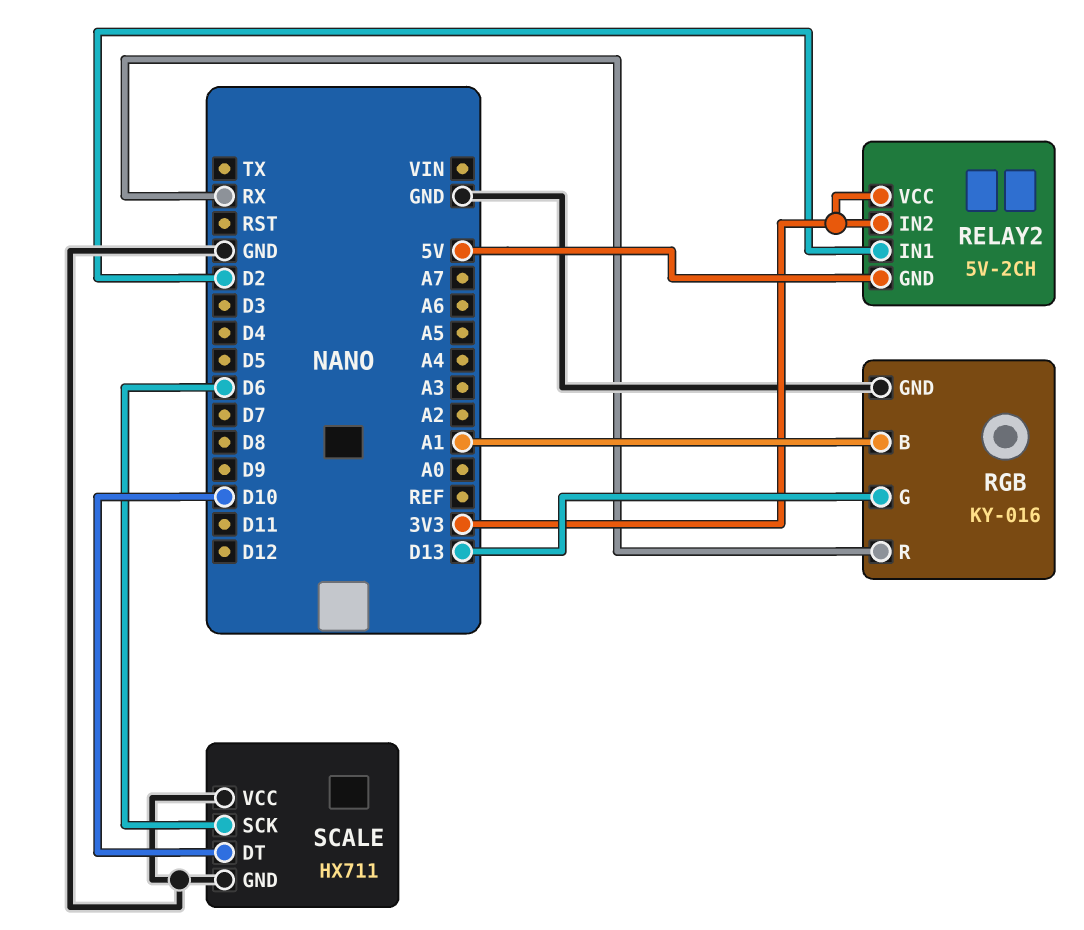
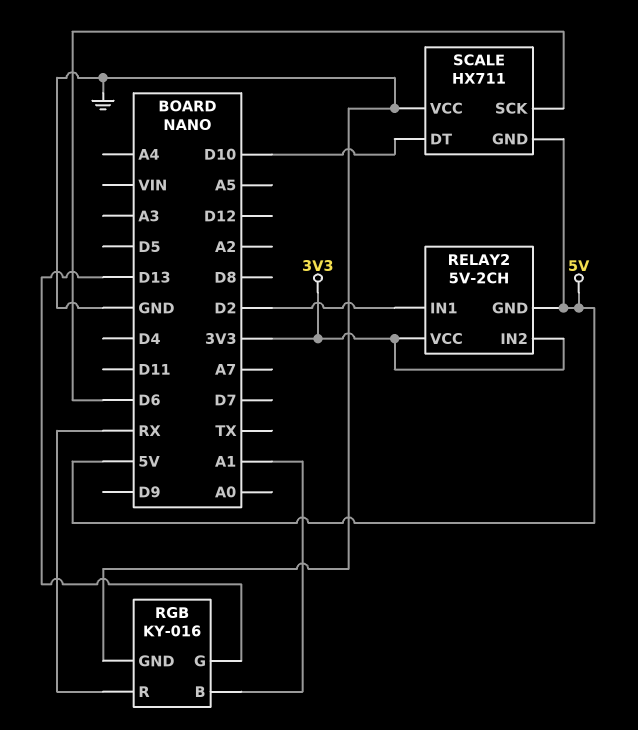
SCALE pin GND: GND -> 5V

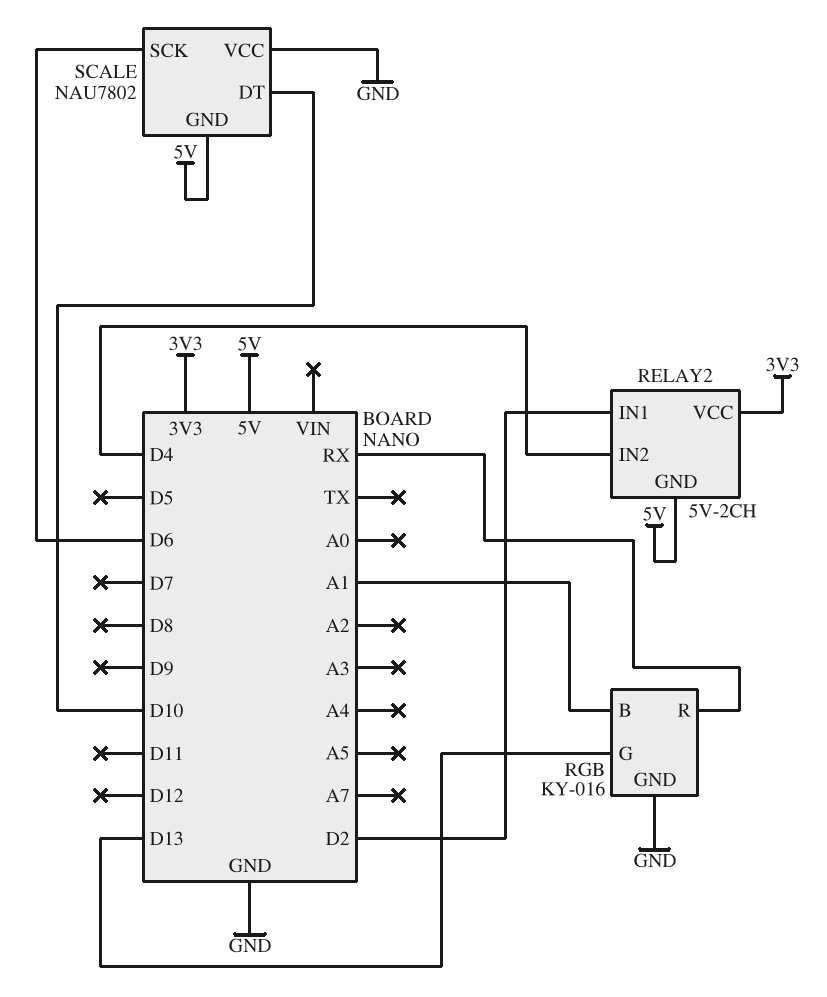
RELAY2 pin IN2: 3V3 -> D4
SCALE: HX711 -> NAU7802

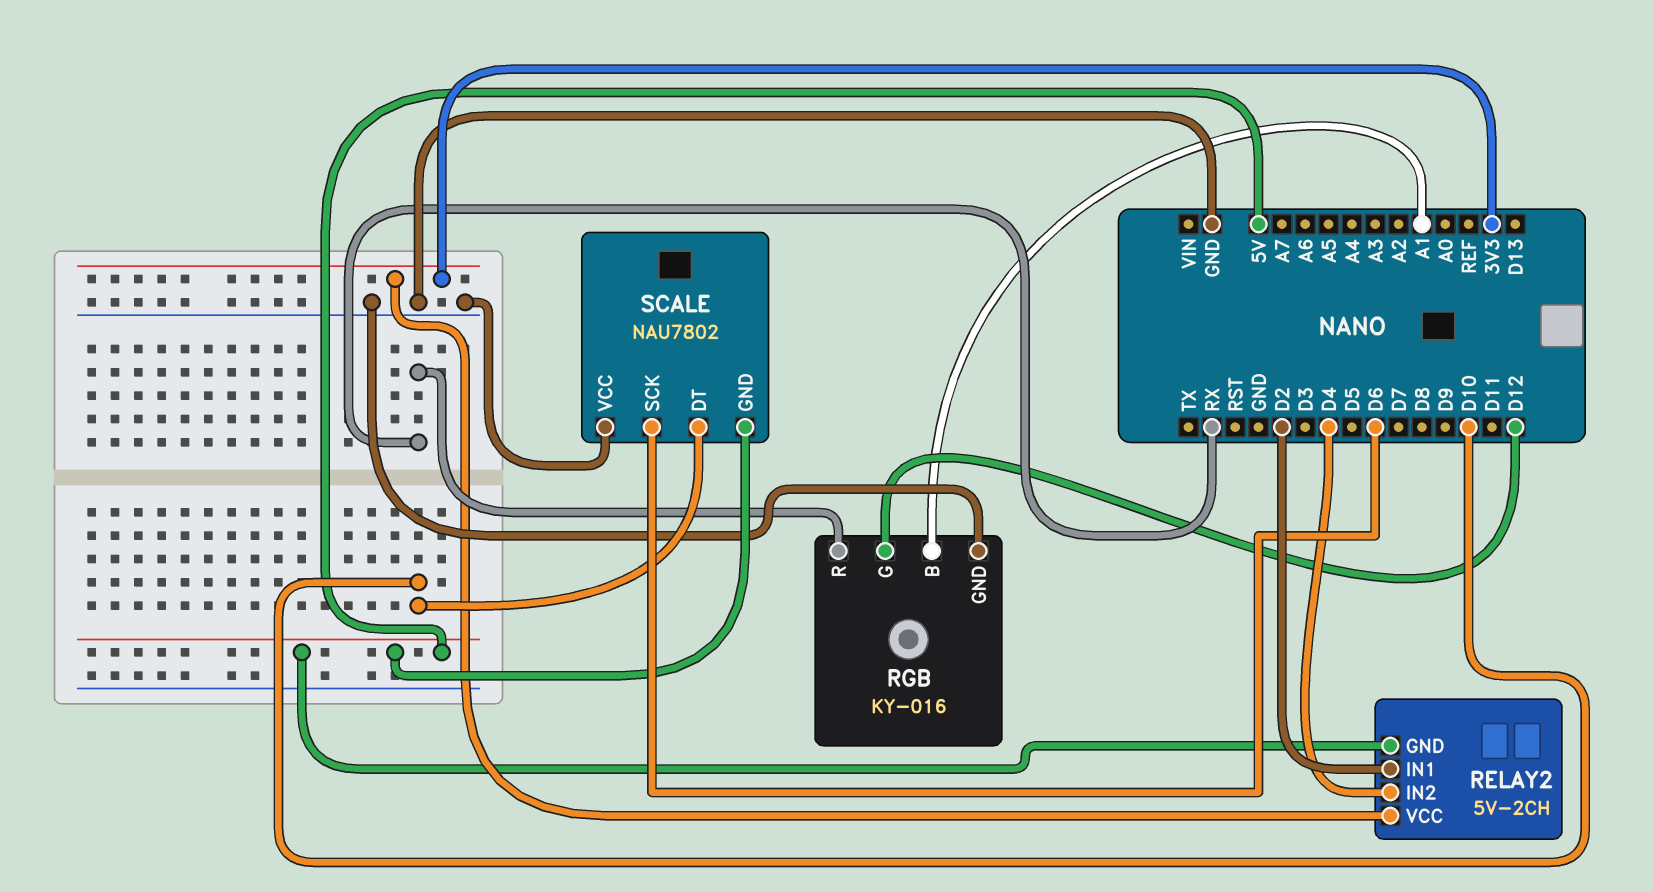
RGB pin G: D13 -> D12

